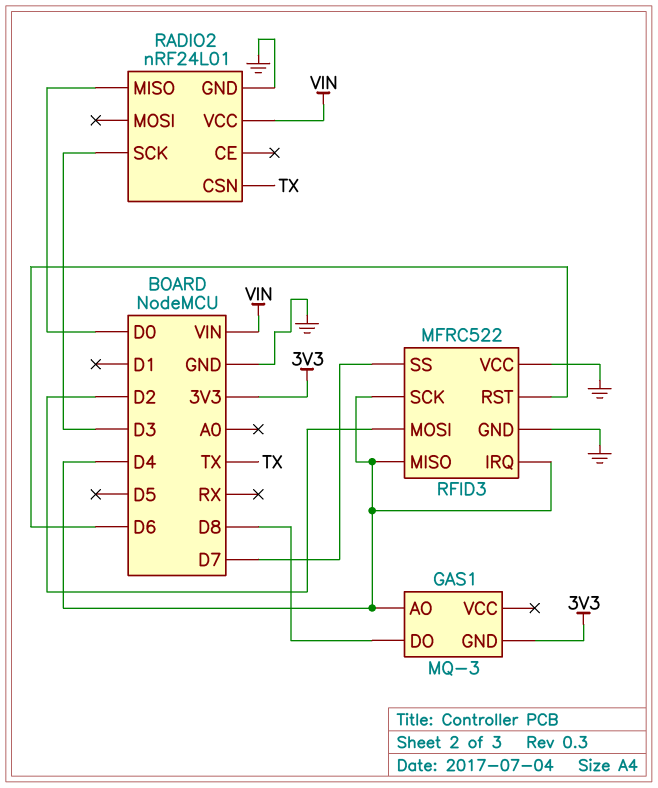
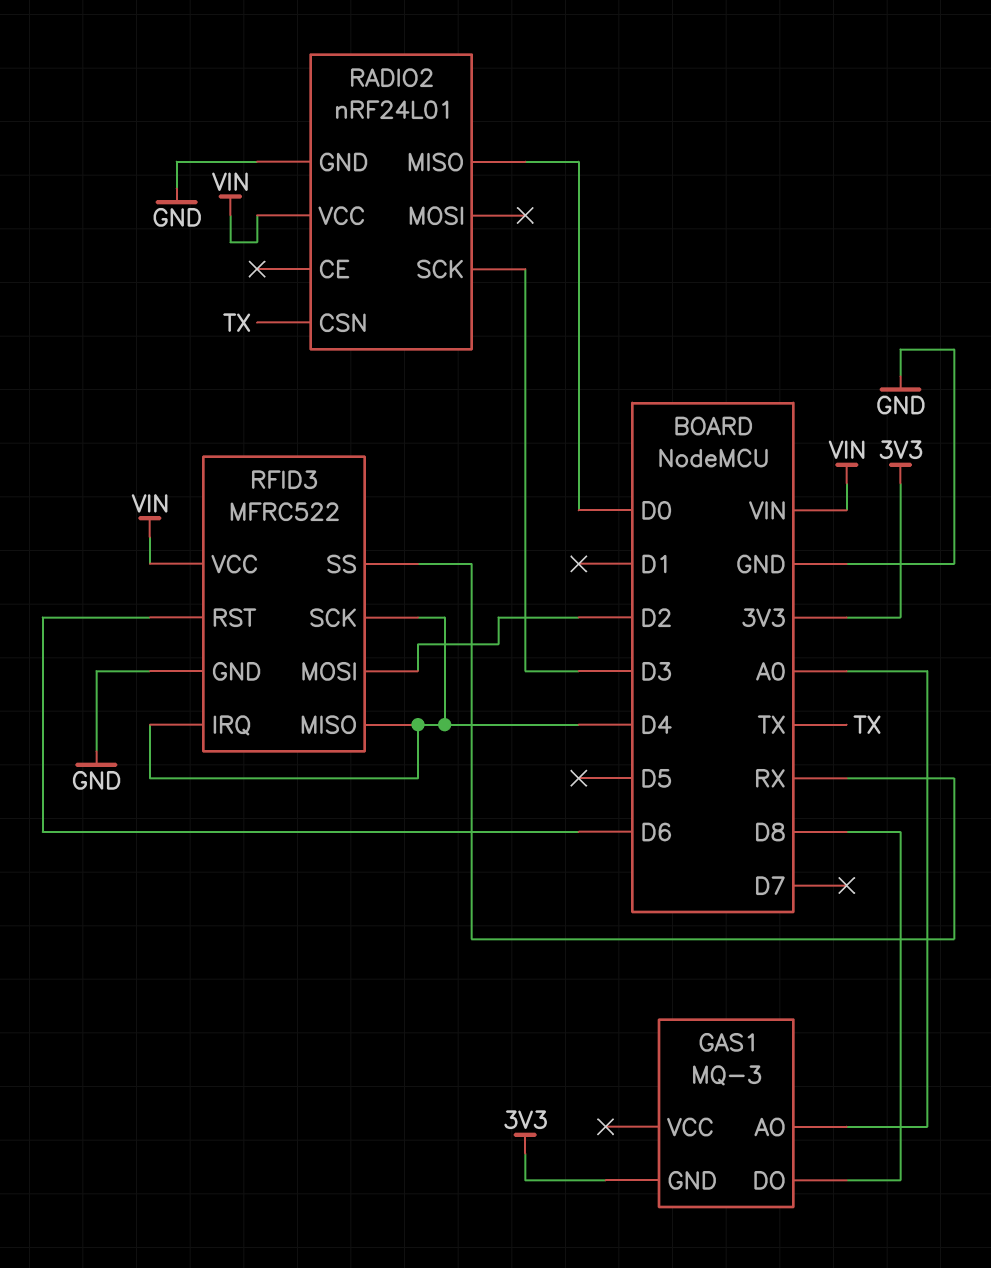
GAS1 pin AO: D4 -> A0
RFID3 pin SS: D7 -> RX
RFID3 pin VCC: GND -> VIN

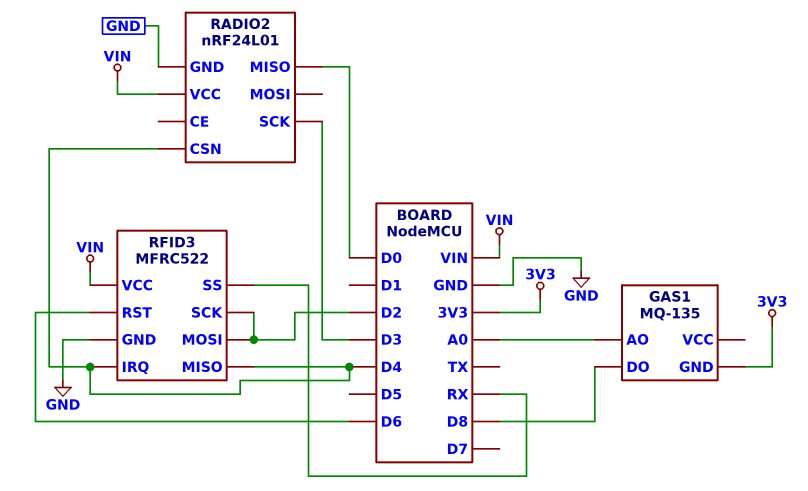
GAS1: MQ-3 -> MQ-135
RADIO2 pin CSN: TX -> D4
RFID3 pin SCK: D4 -> D2

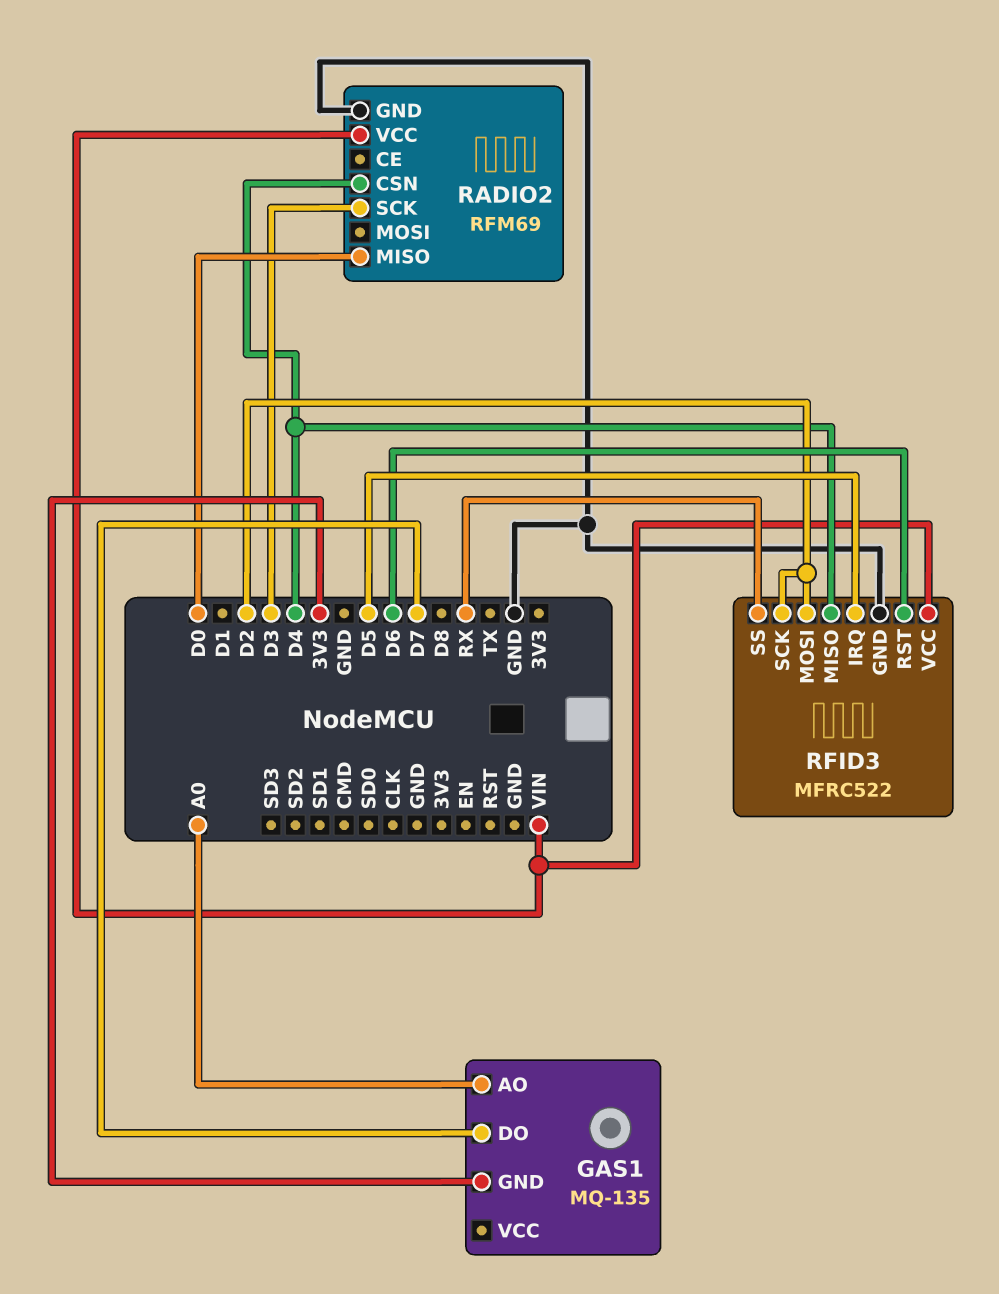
GAS1 pin DO: D8 -> D7
RADIO2: nRF24L01 -> RFM69
RFID3 pin IRQ: D4 -> D5

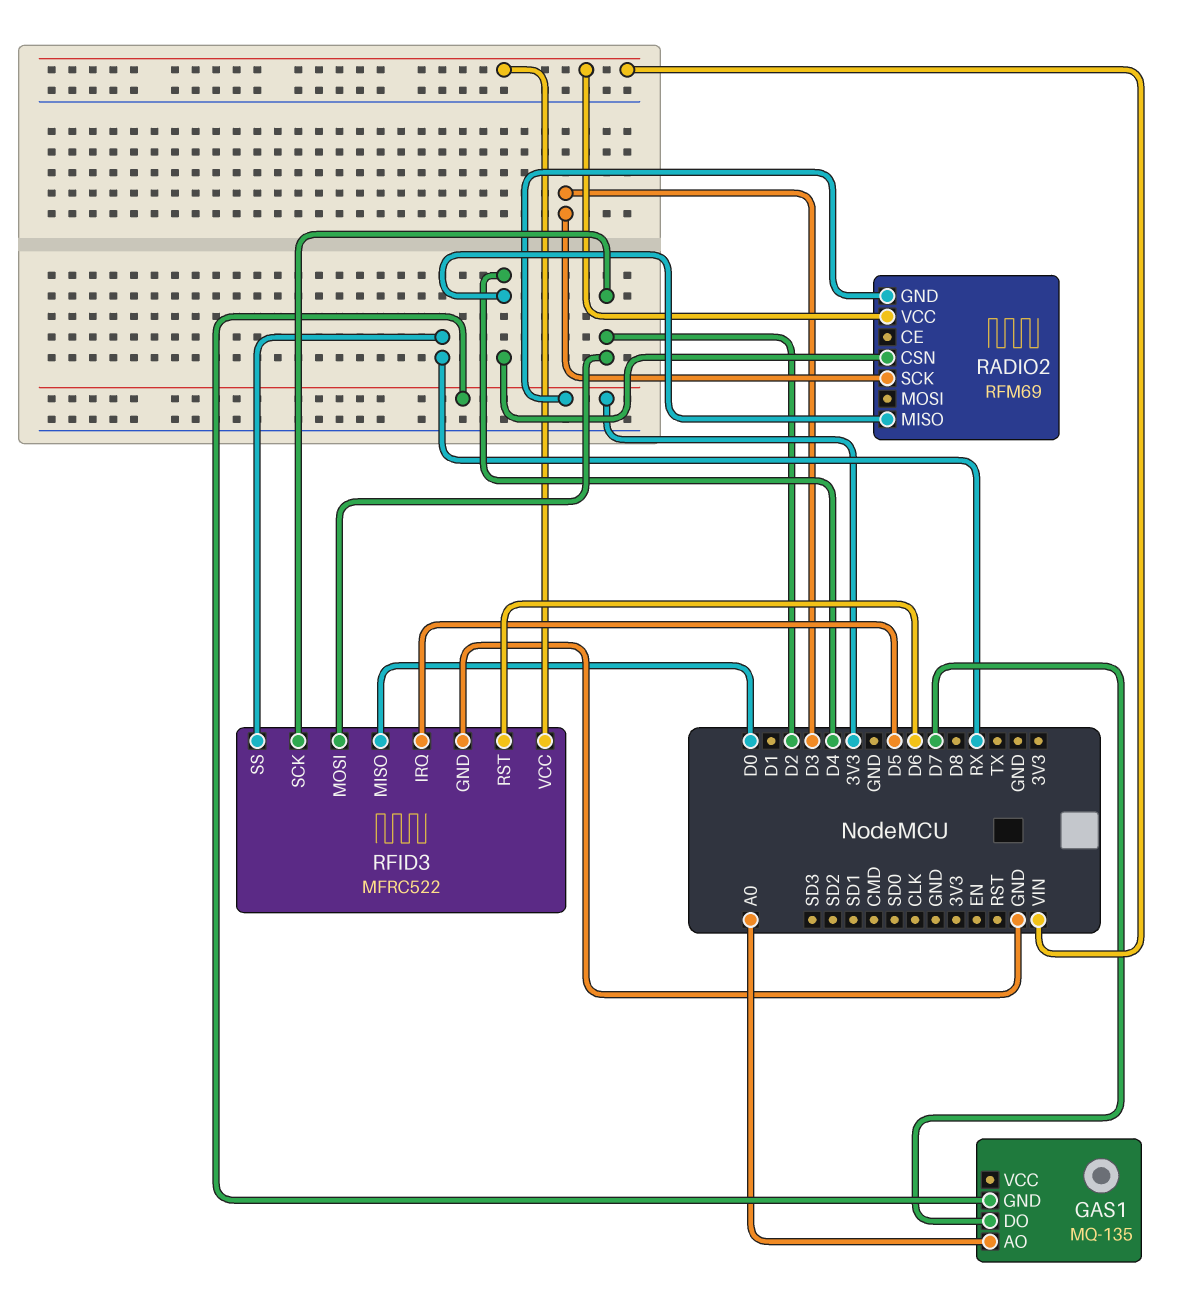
RADIO2 pin GND: GND -> 3V3
RADIO2 pin MISO: D0 -> D4
RFID3 pin MISO: D4 -> D0

